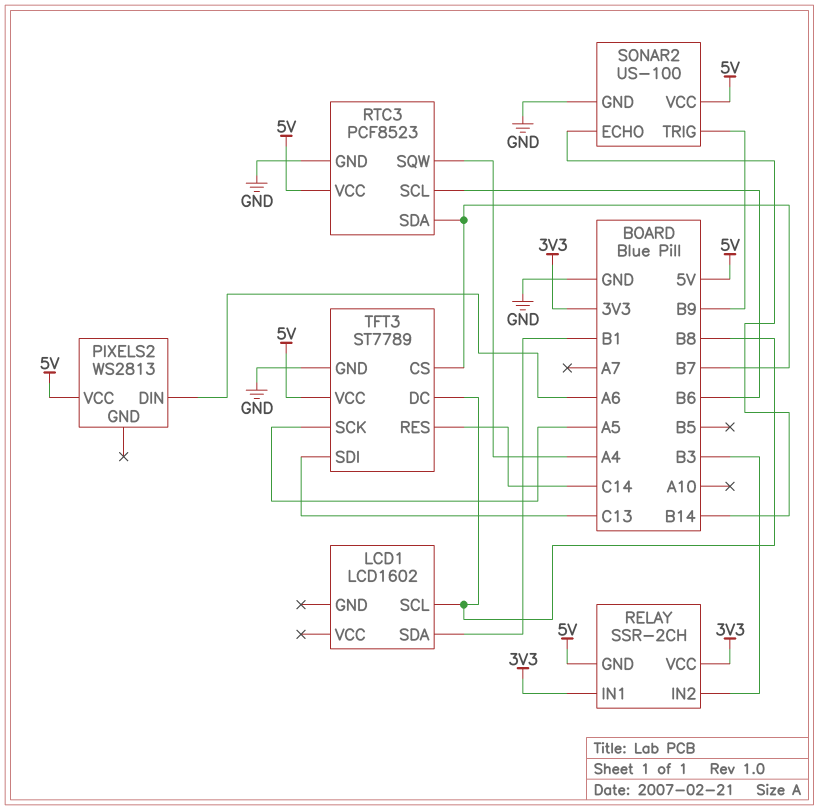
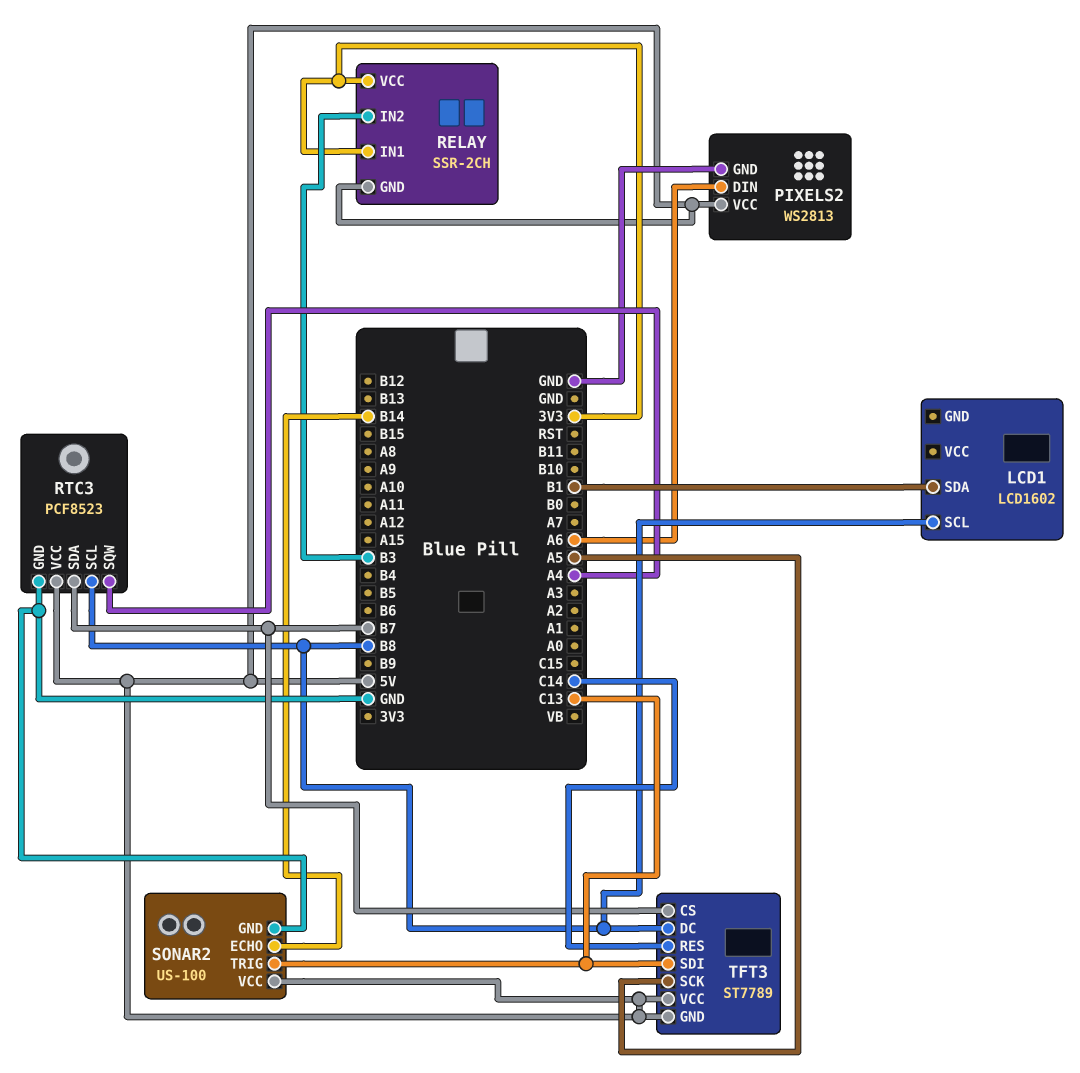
PIXELS2 pin GND: none -> GND
RTC3 pin SCL: B6 -> B8
SONAR2 pin TRIG: B9 -> C13
TFT3 pin GND: GND -> 5V

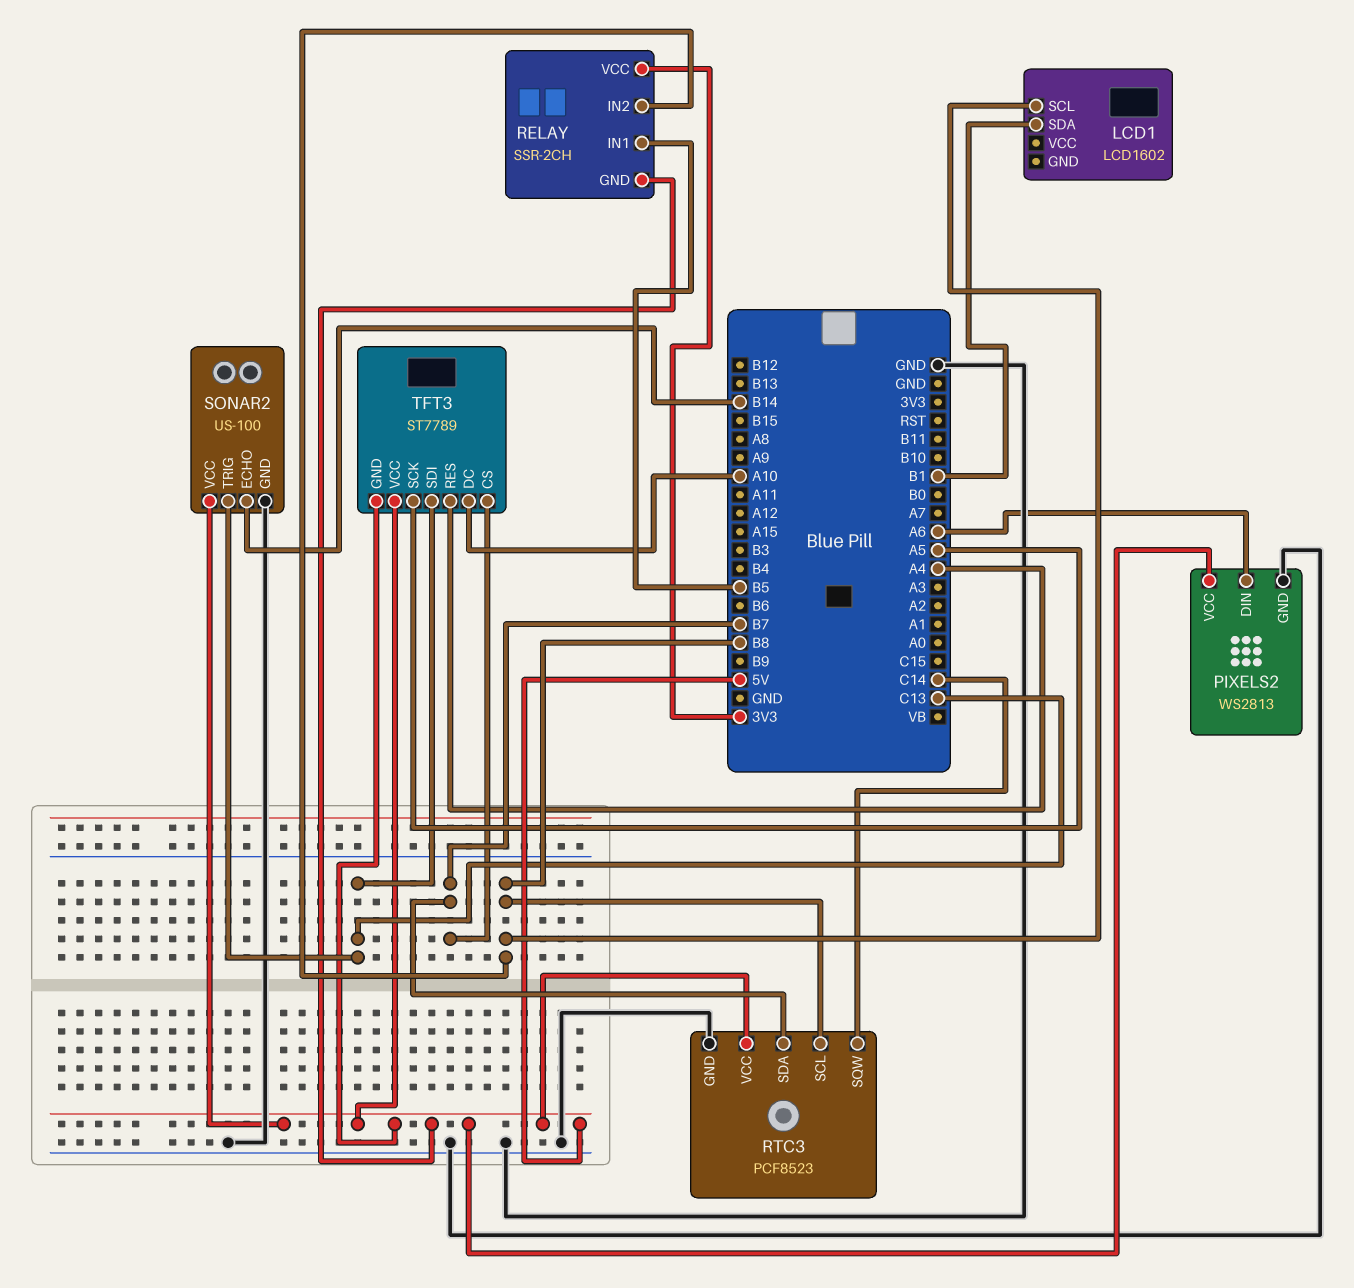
RELAY pin IN1: 3V3 -> B5
RELAY pin IN2: B3 -> B8
RTC3 pin SQW: A4 -> C14
TFT3 pin DC: B8 -> A10
TFT3 pin RES: C14 -> A4

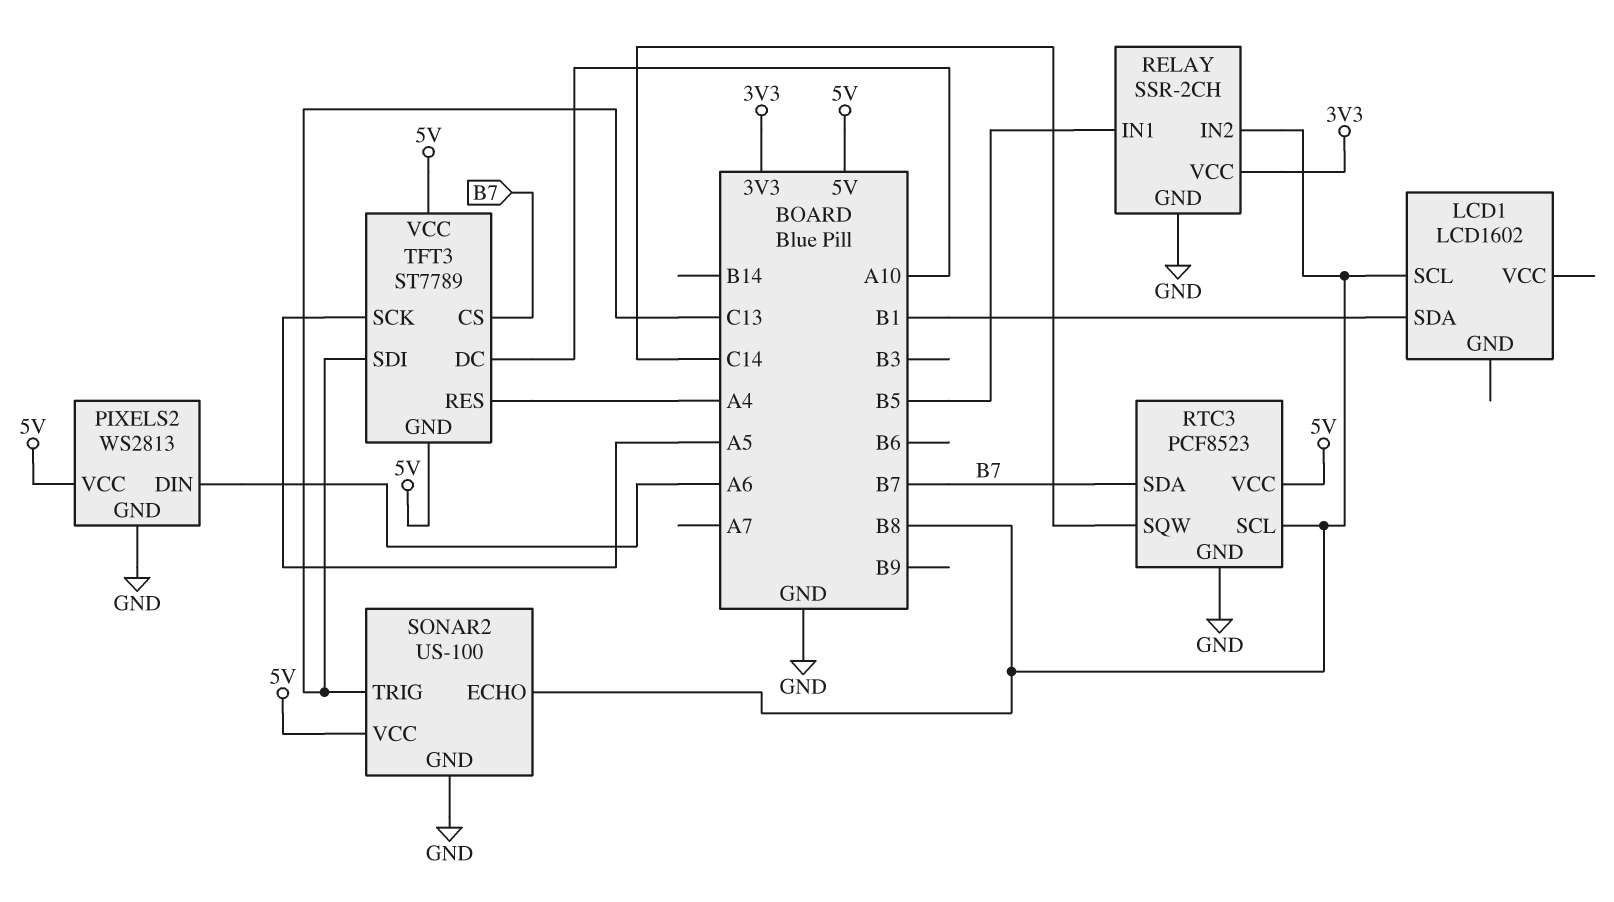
RELAY pin GND: 5V -> GND
SONAR2 pin ECHO: B14 -> B8

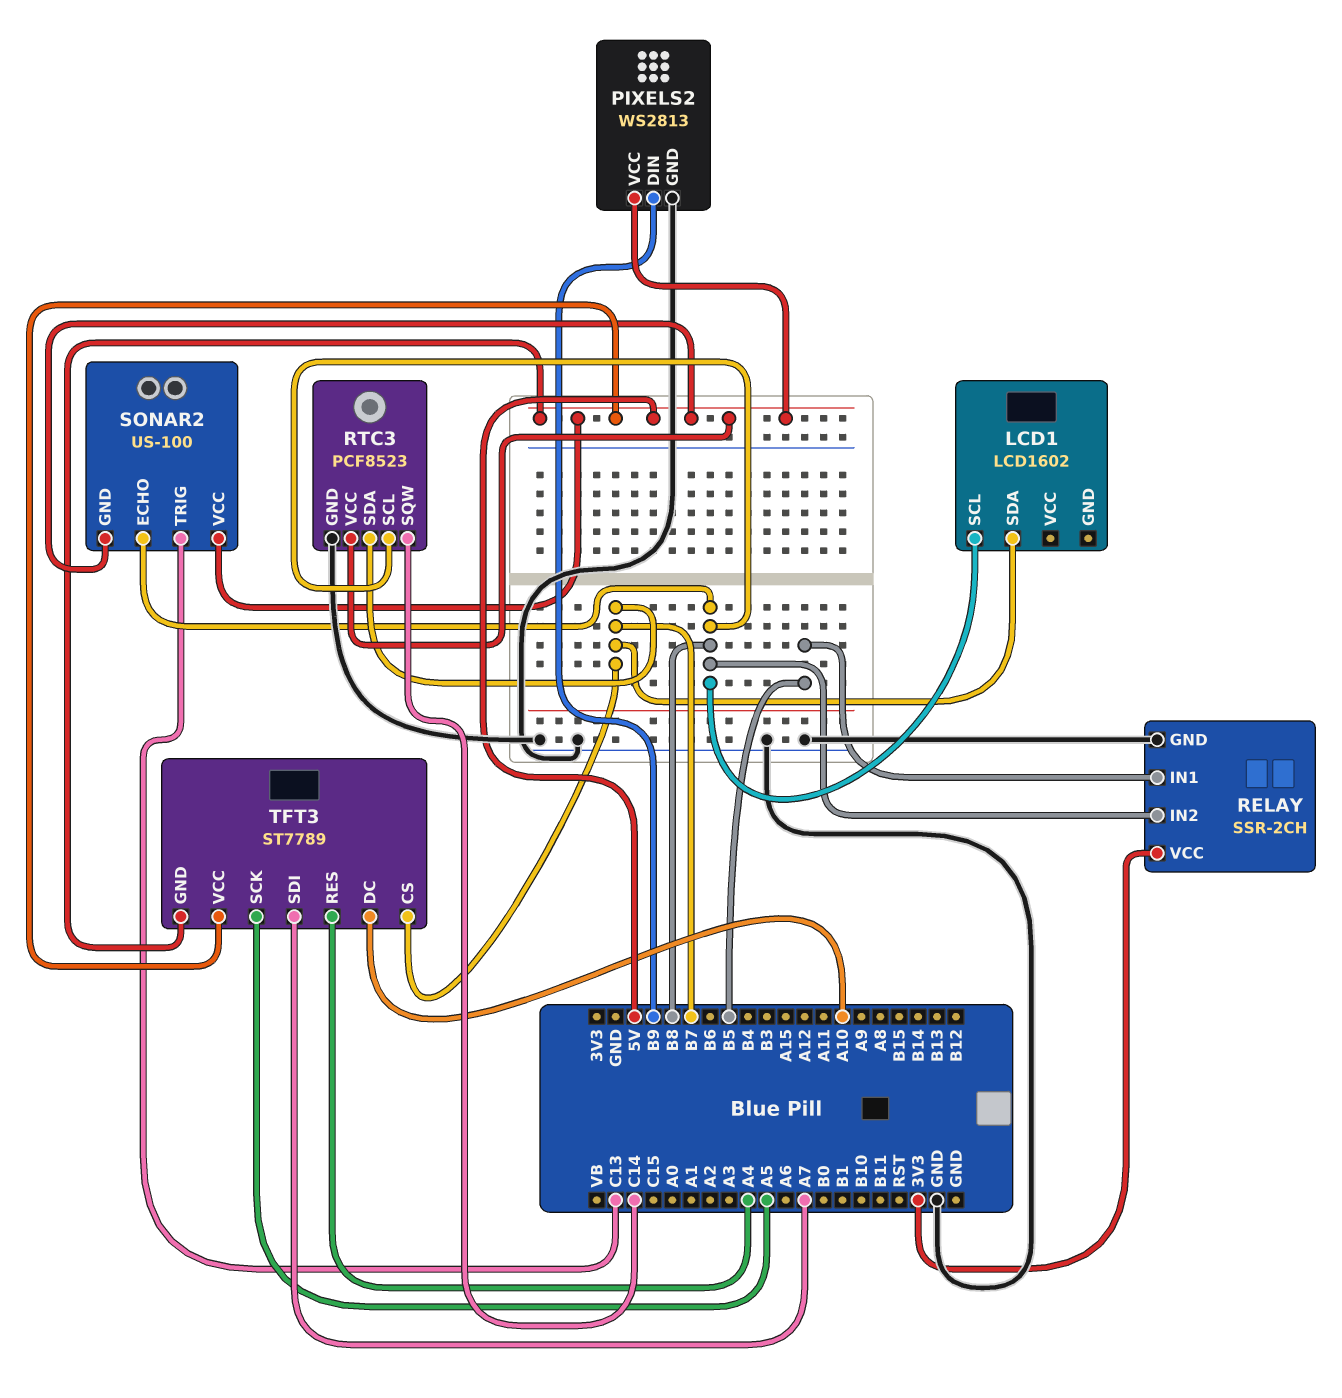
LCD1 pin SDA: B1 -> B7
PIXELS2 pin DIN: A6 -> B9
SONAR2 pin GND: GND -> 5V
TFT3 pin SDI: C13 -> A7

